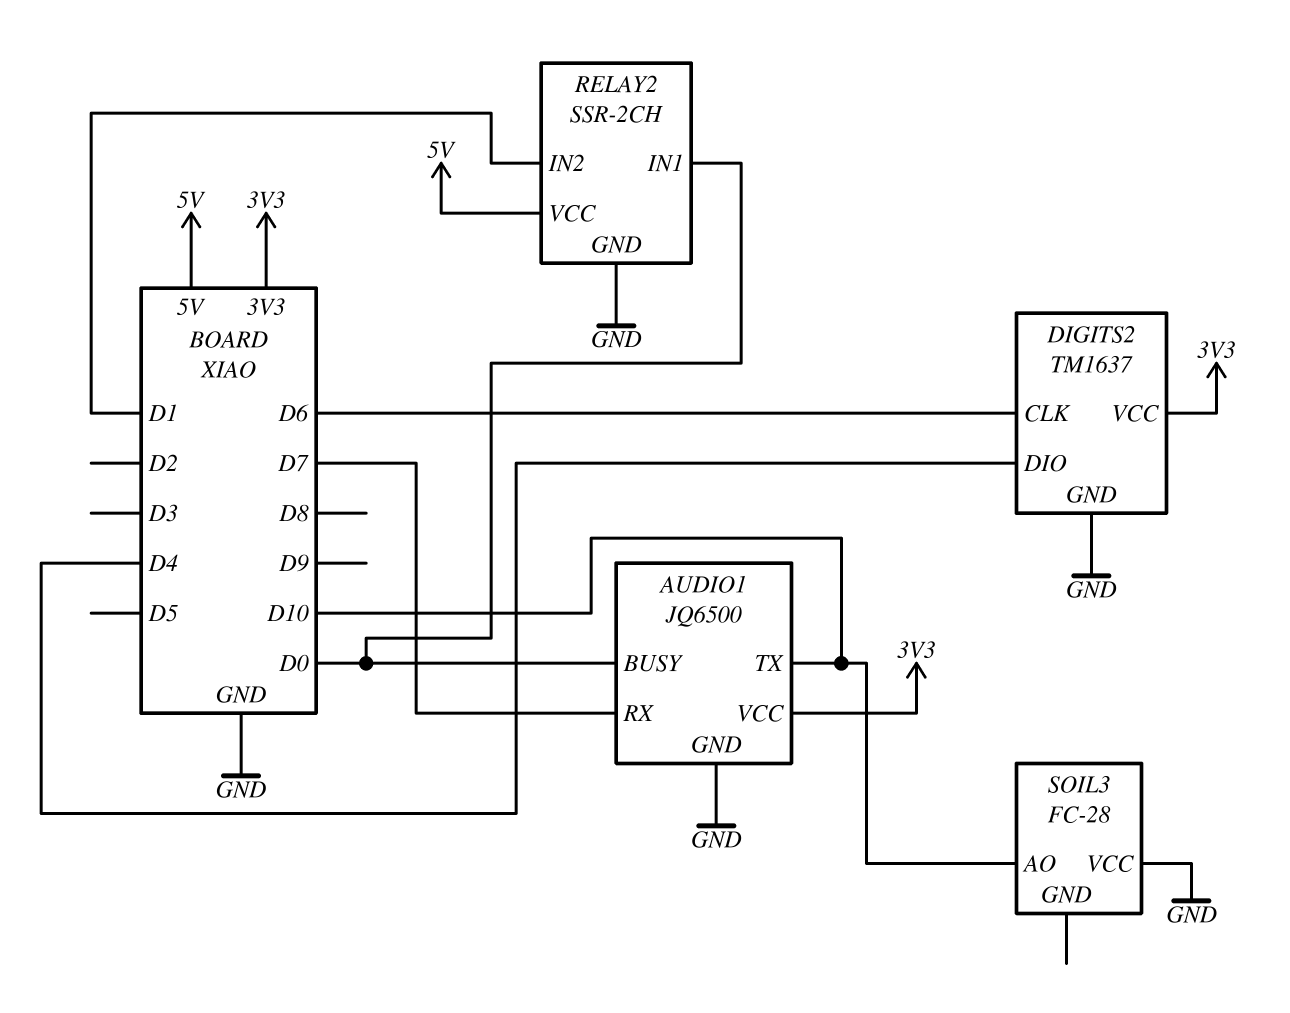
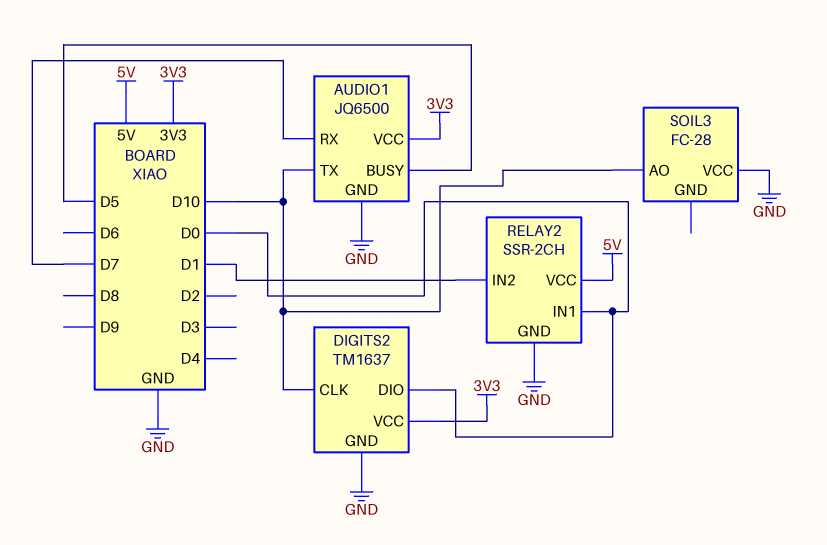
AUDIO1 pin BUSY: D0 -> D5
DIGITS2 pin CLK: D6 -> D10
DIGITS2 pin DIO: D4 -> D0

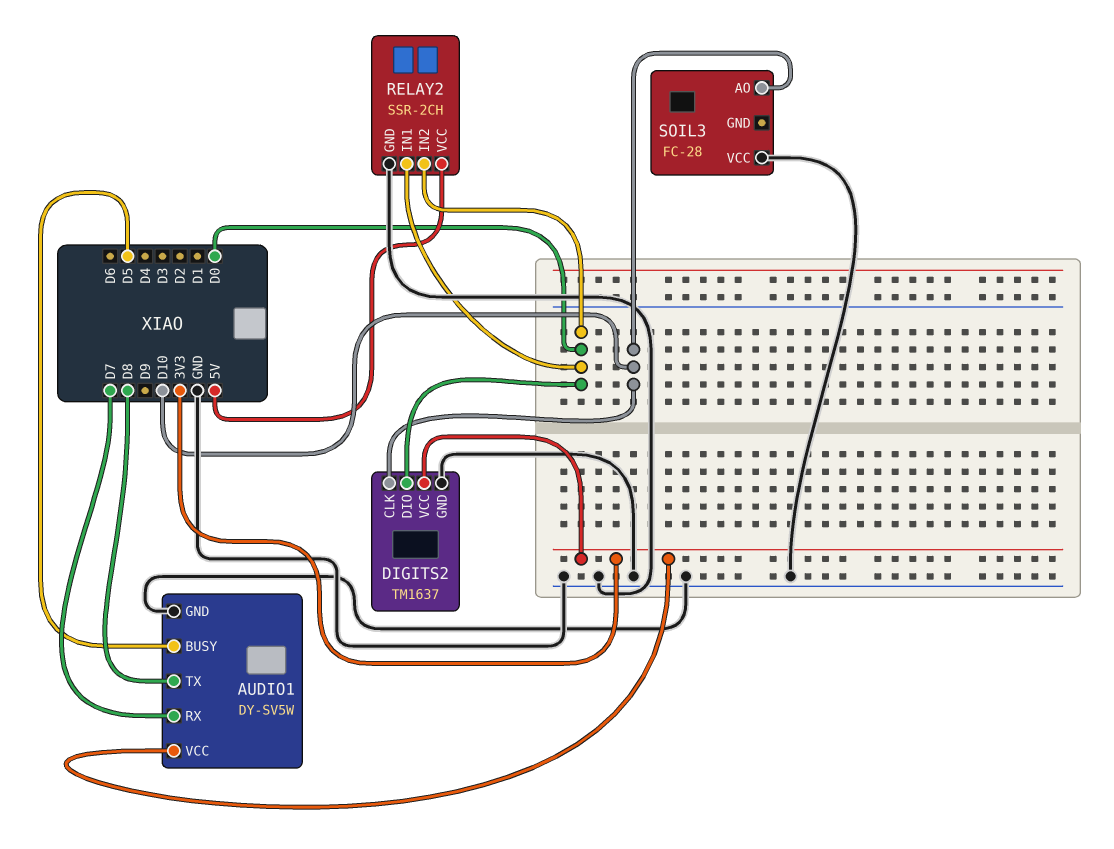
AUDIO1: JQ6500 -> DY-SV5W
AUDIO1 pin TX: D10 -> D8
RELAY2 pin IN2: D1 -> D0

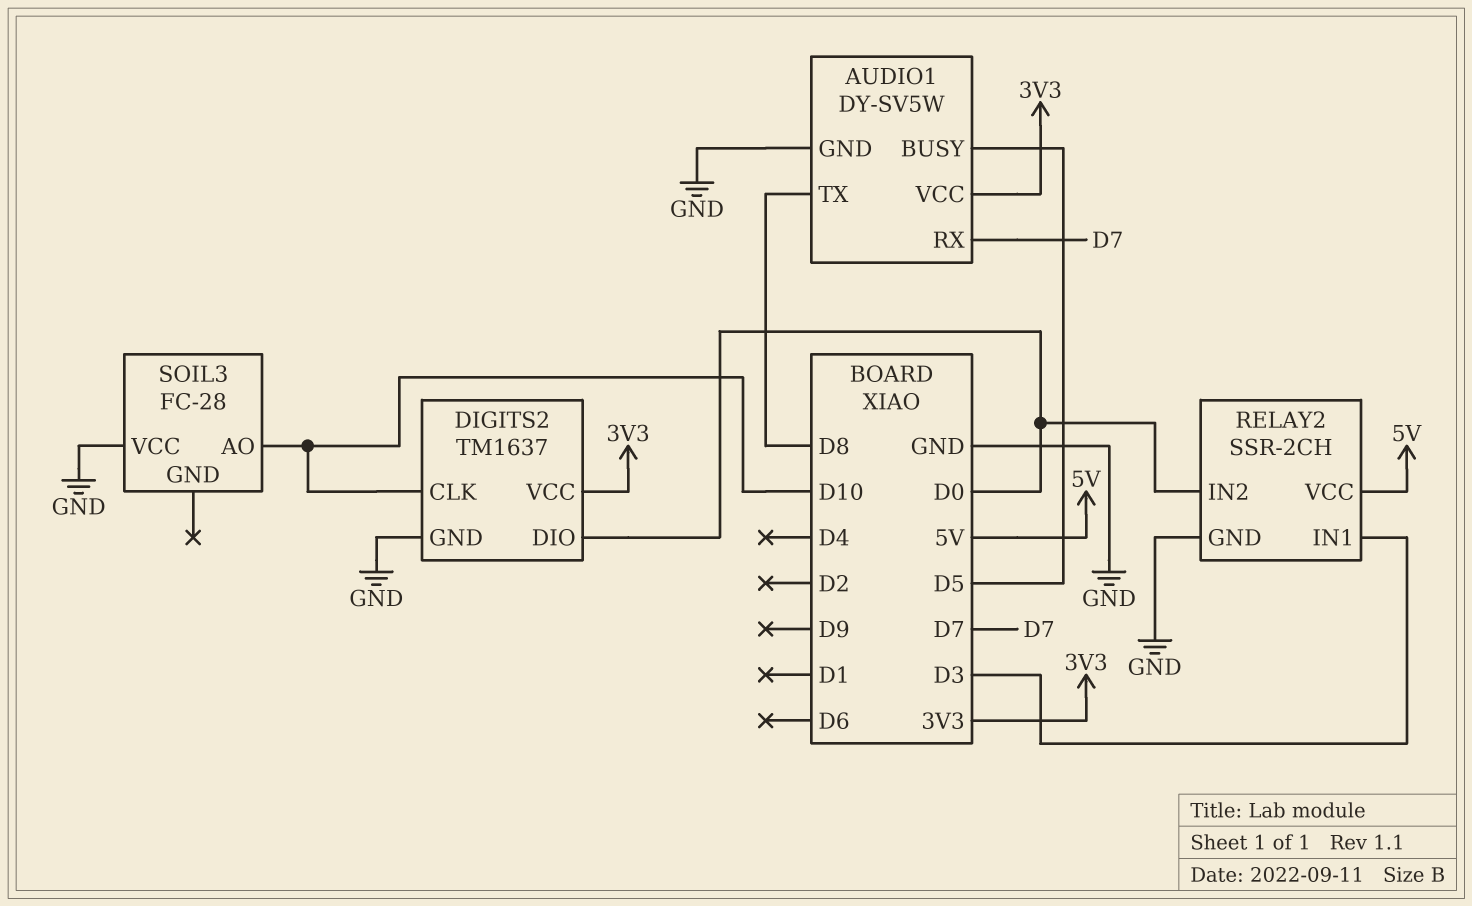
RELAY2 pin IN1: D0 -> D3

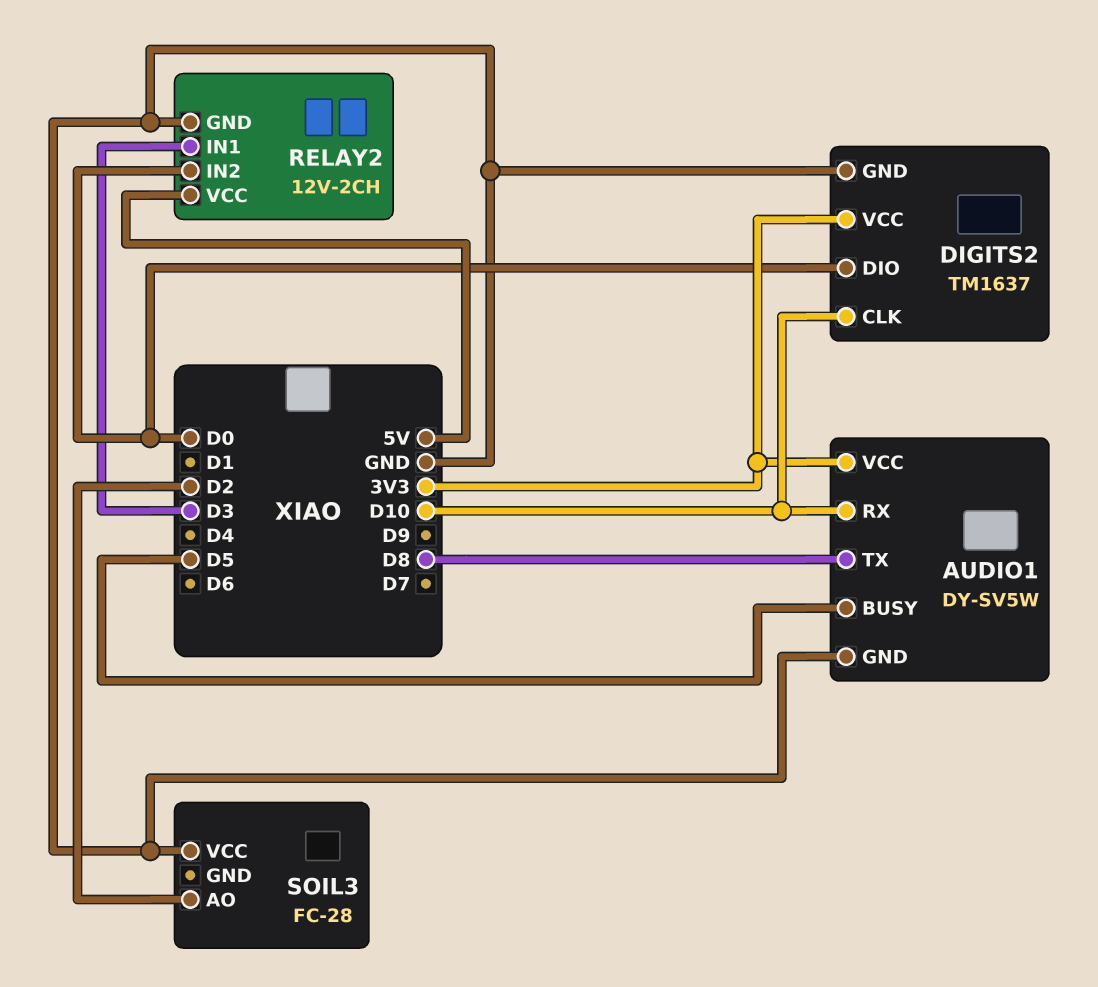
AUDIO1 pin RX: D7 -> D10
RELAY2: SSR-2CH -> 12V-2CH
SOIL3 pin AO: D10 -> D2

